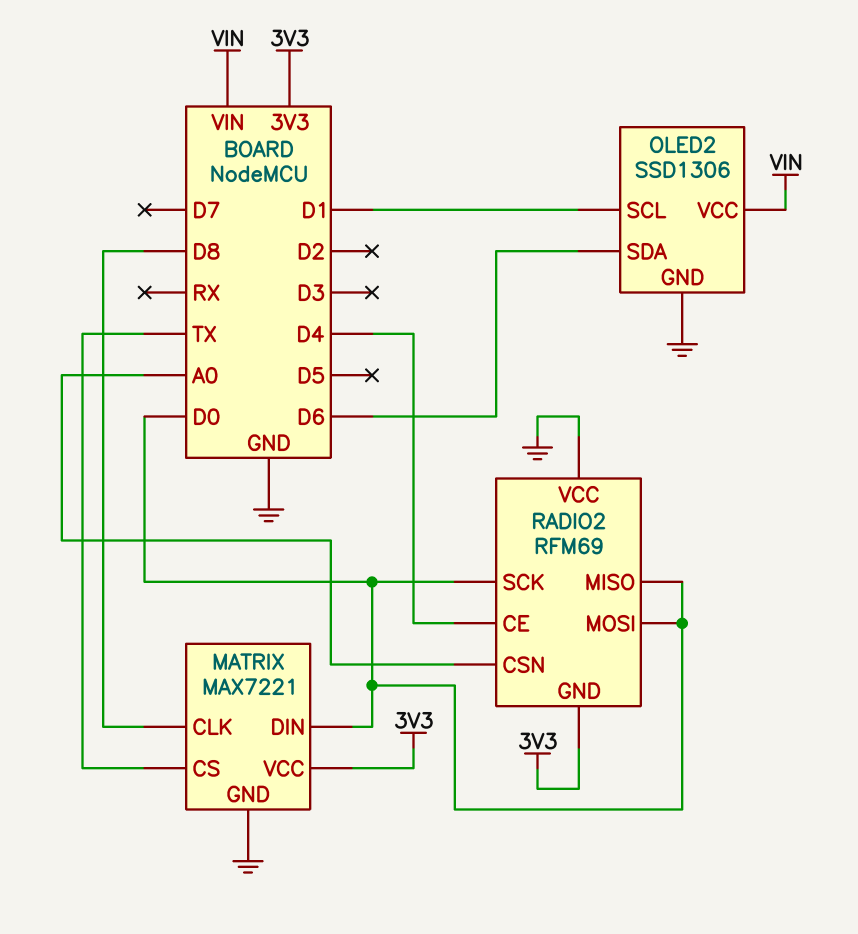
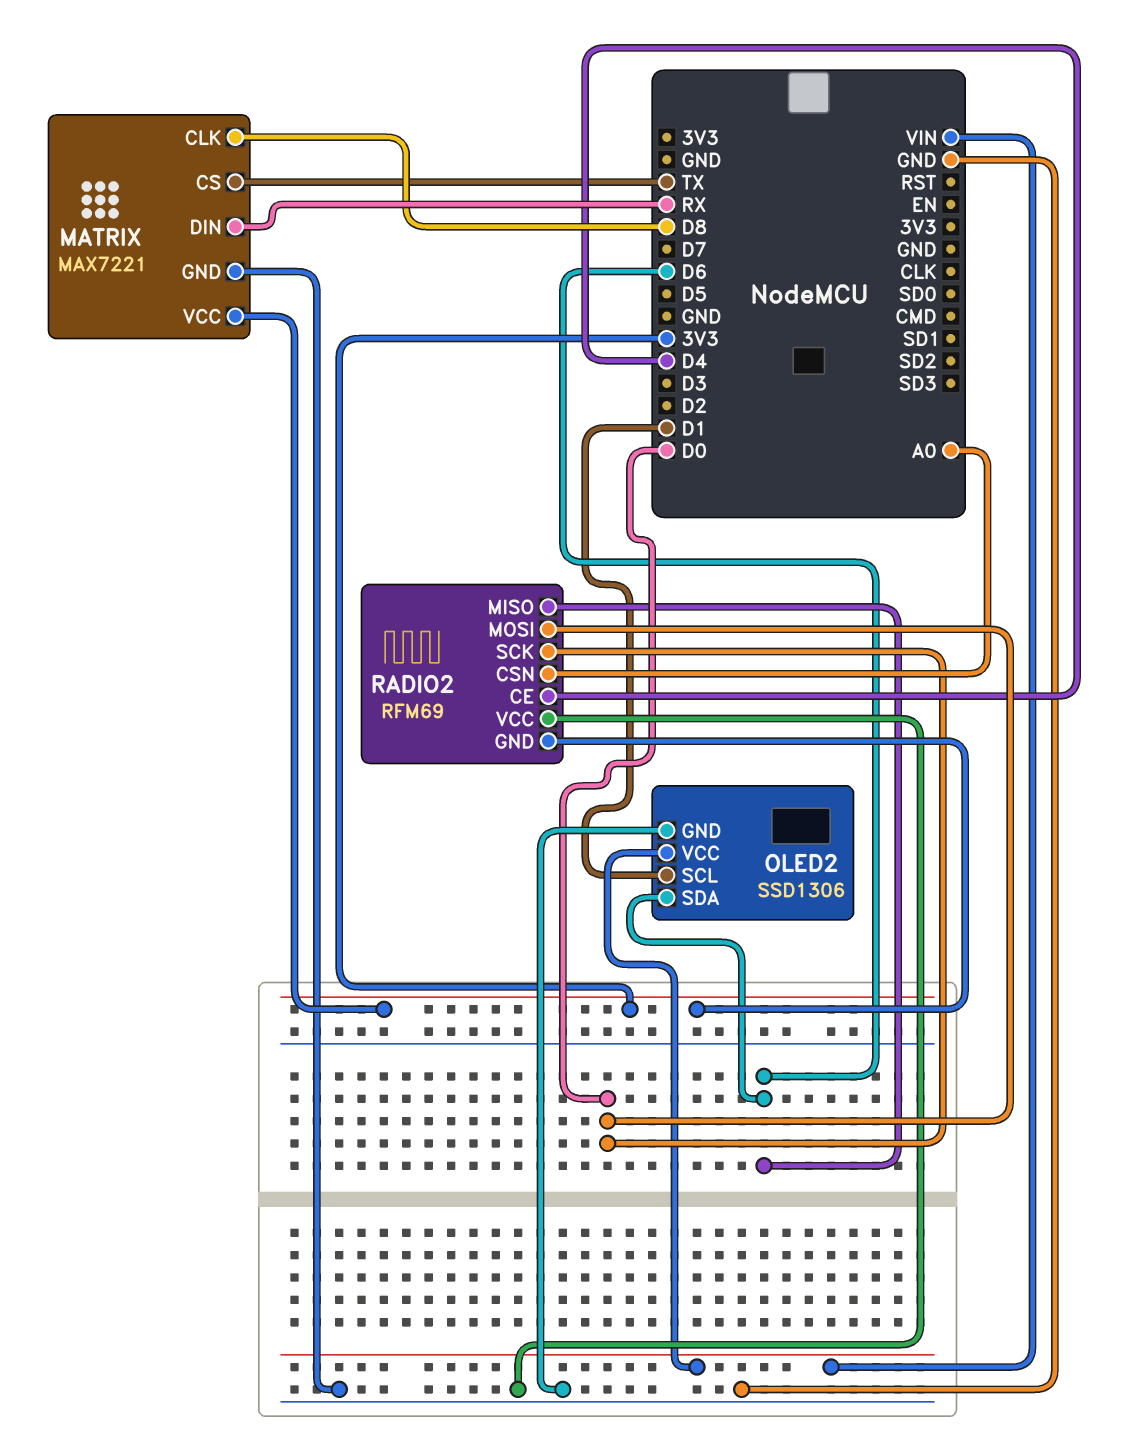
MATRIX pin DIN: D0 -> RX
RADIO2 pin MISO: D0 -> D6

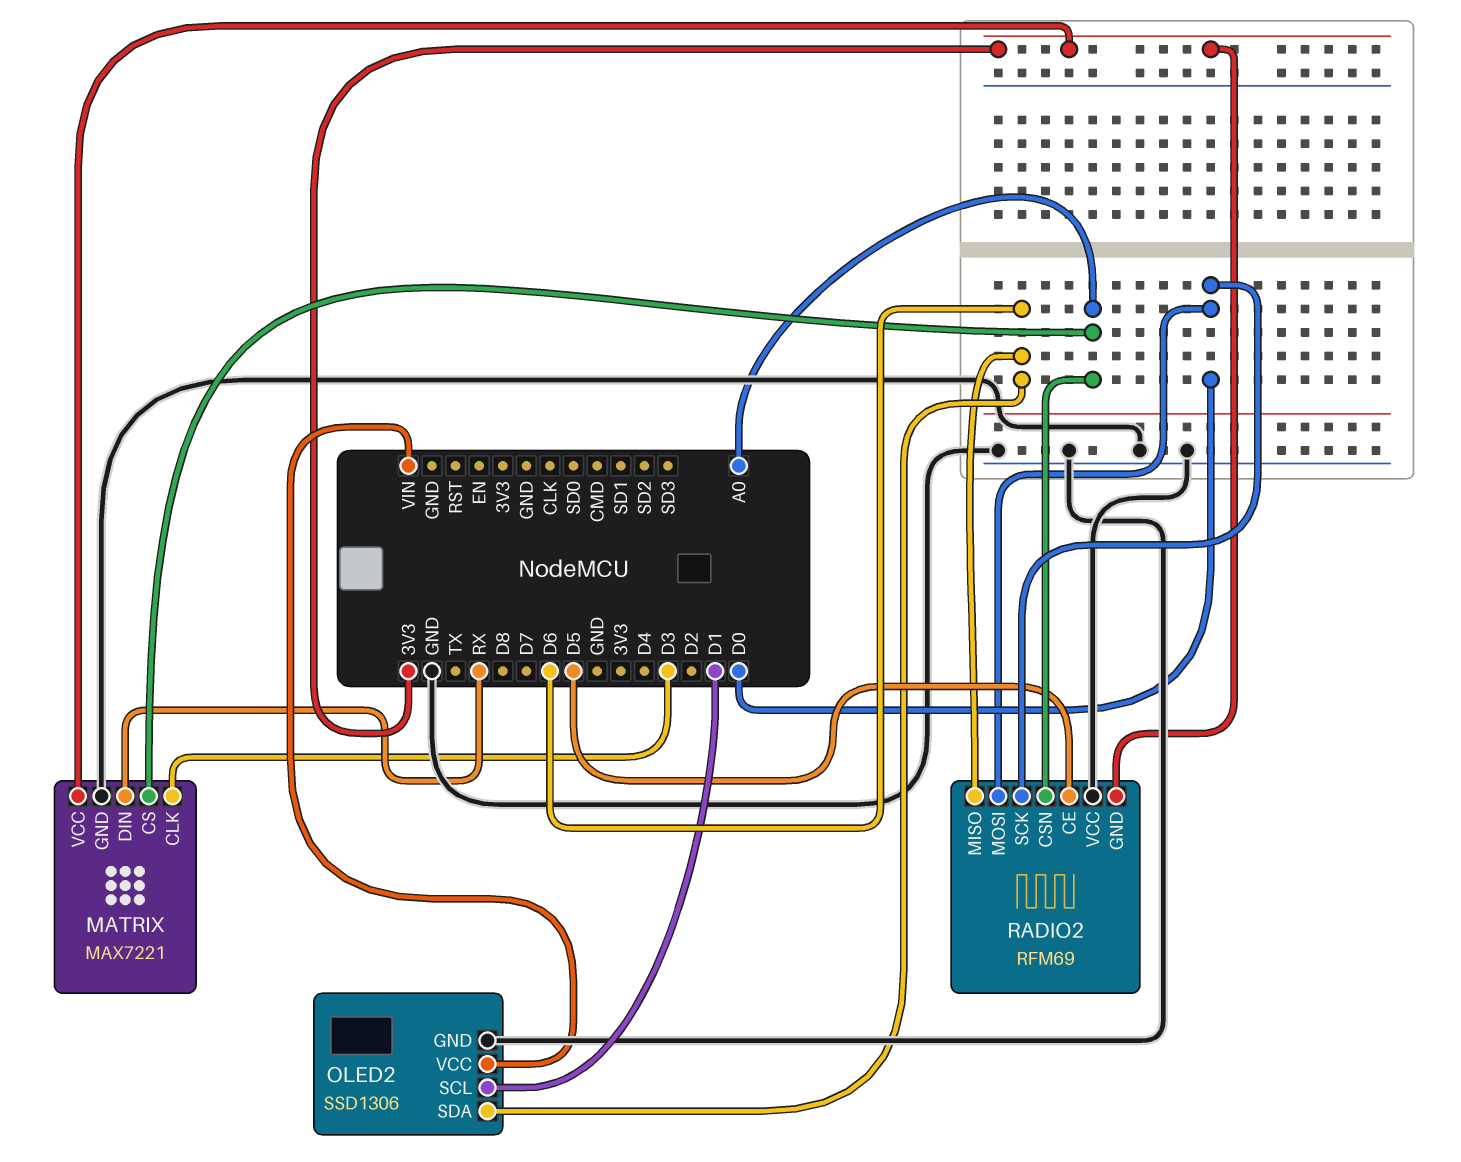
MATRIX pin CLK: D8 -> D3
MATRIX pin CS: TX -> A0
RADIO2 pin CE: D4 -> D5

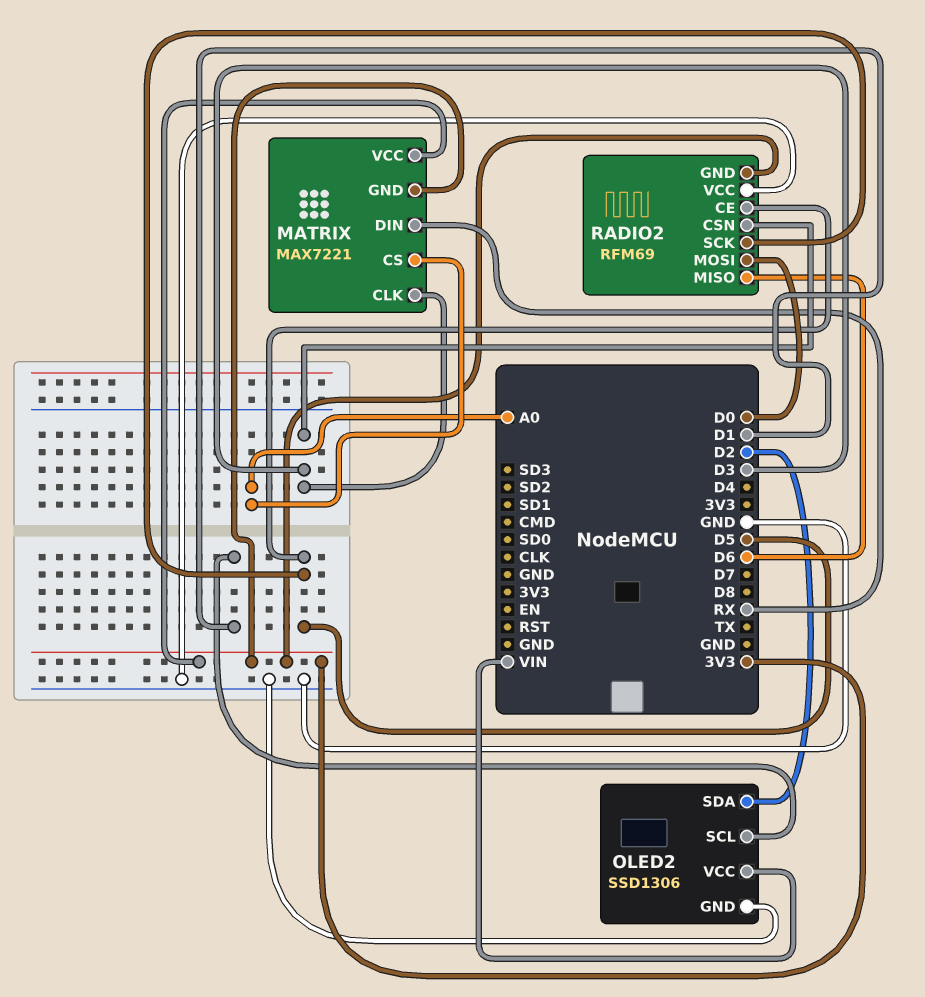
MATRIX pin GND: GND -> 3V3
OLED2 pin SDA: D6 -> D2
RADIO2 pin CSN: A0 -> D3
RADIO2 pin SCK: D0 -> D5

